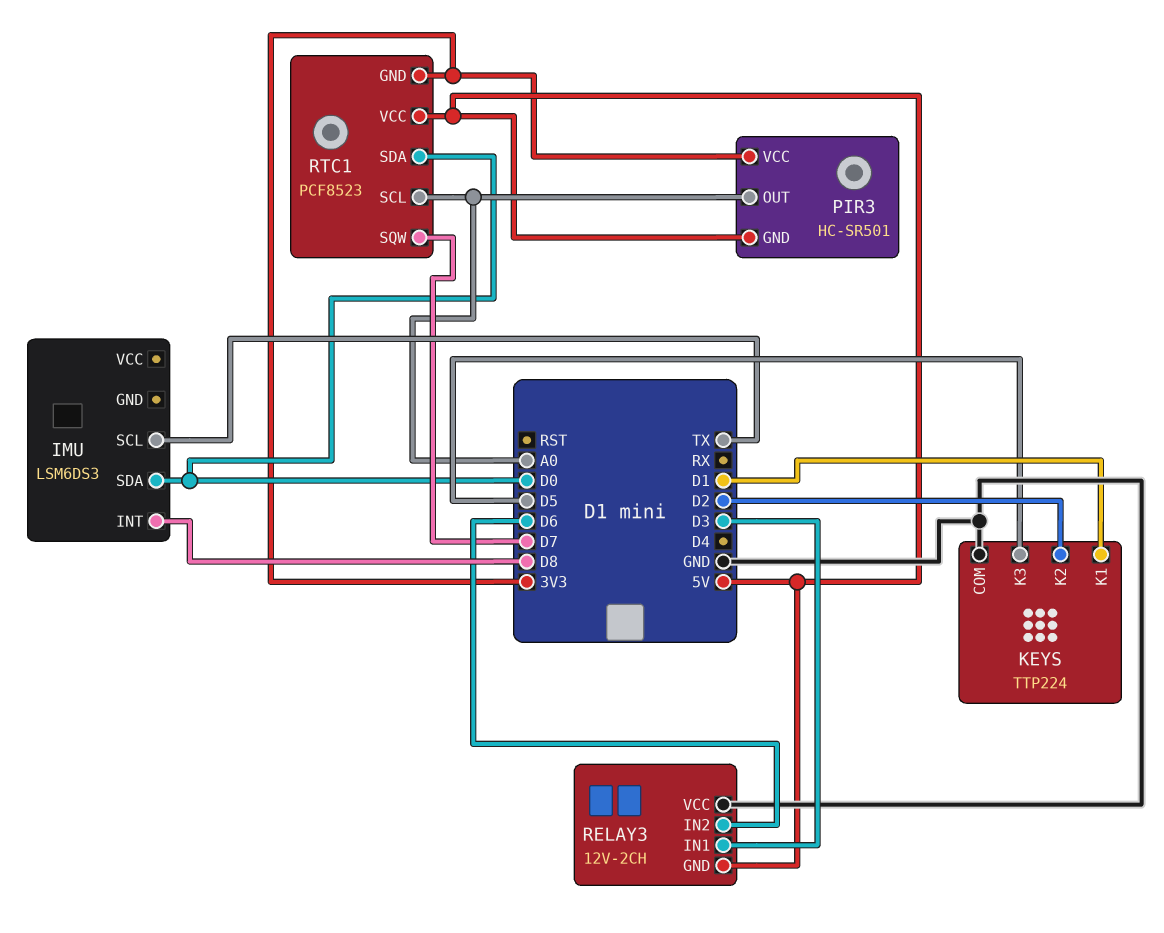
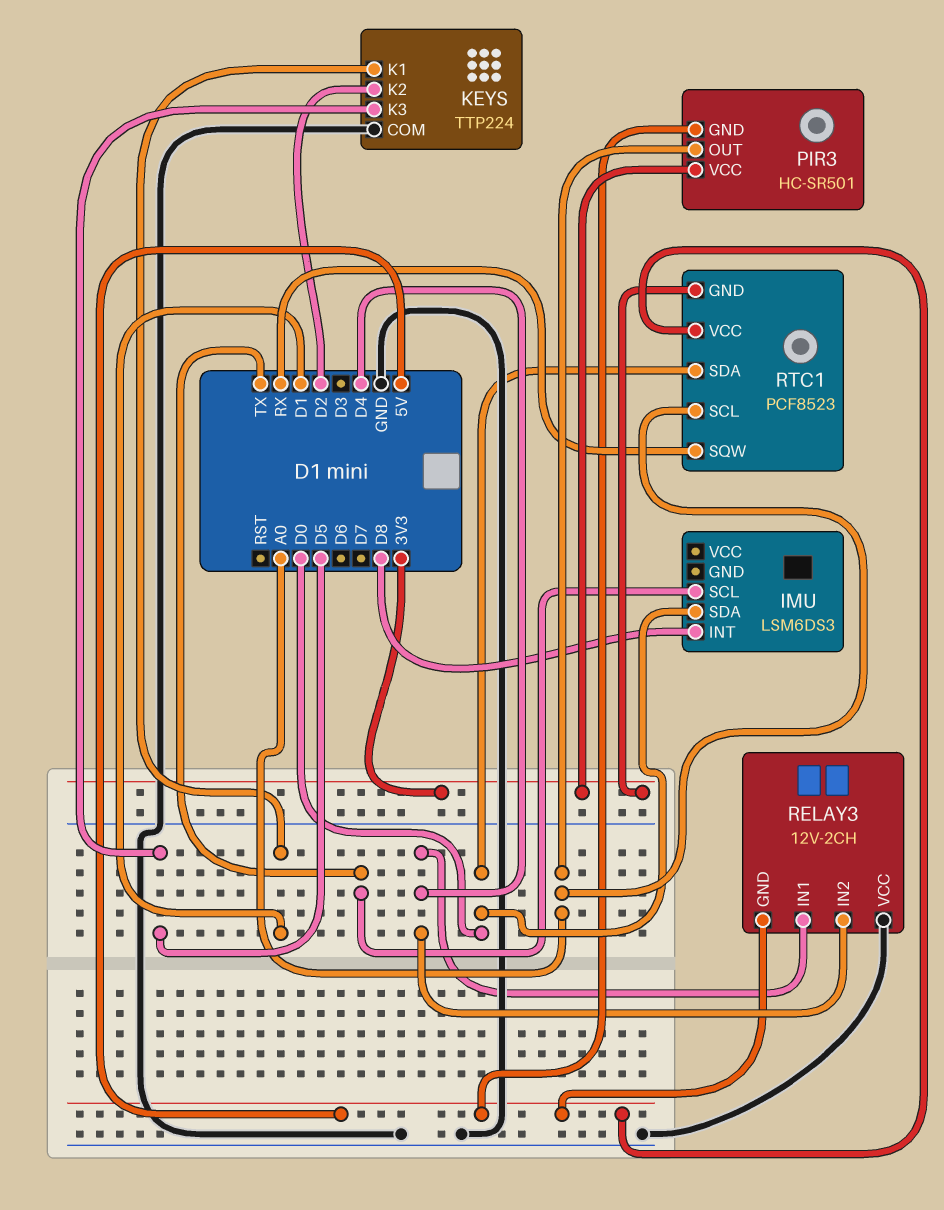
RELAY3 pin IN1: D3 -> D4
RELAY3 pin IN2: D6 -> D4
RTC1 pin SQW: D7 -> RX

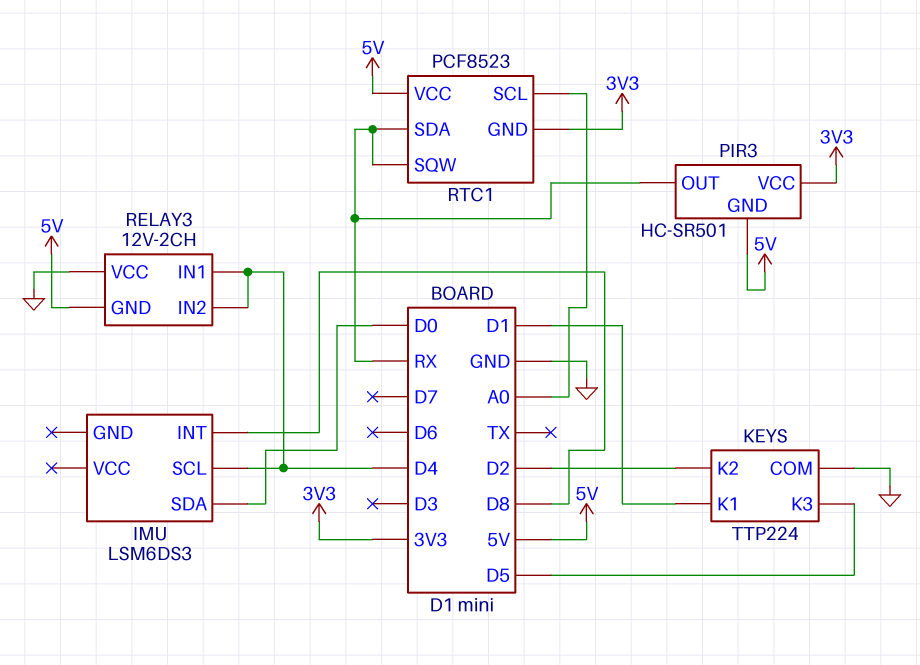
IMU pin SCL: TX -> D4
PIR3 pin OUT: A0 -> RX
RTC1 pin SDA: D0 -> RX

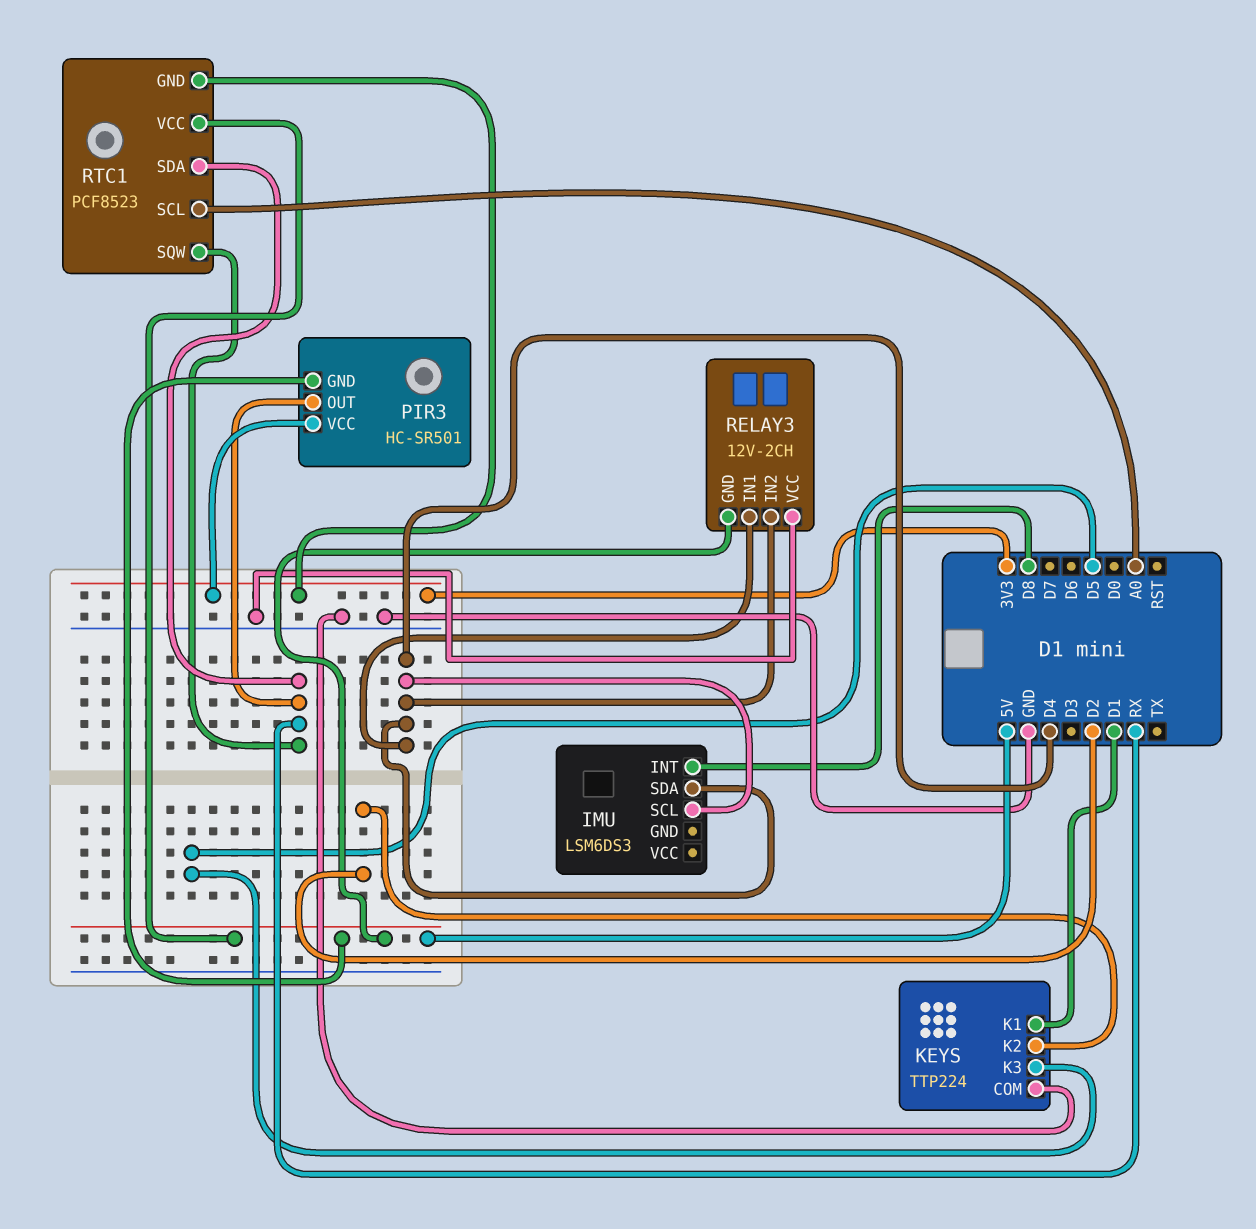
IMU pin SDA: D0 -> D4

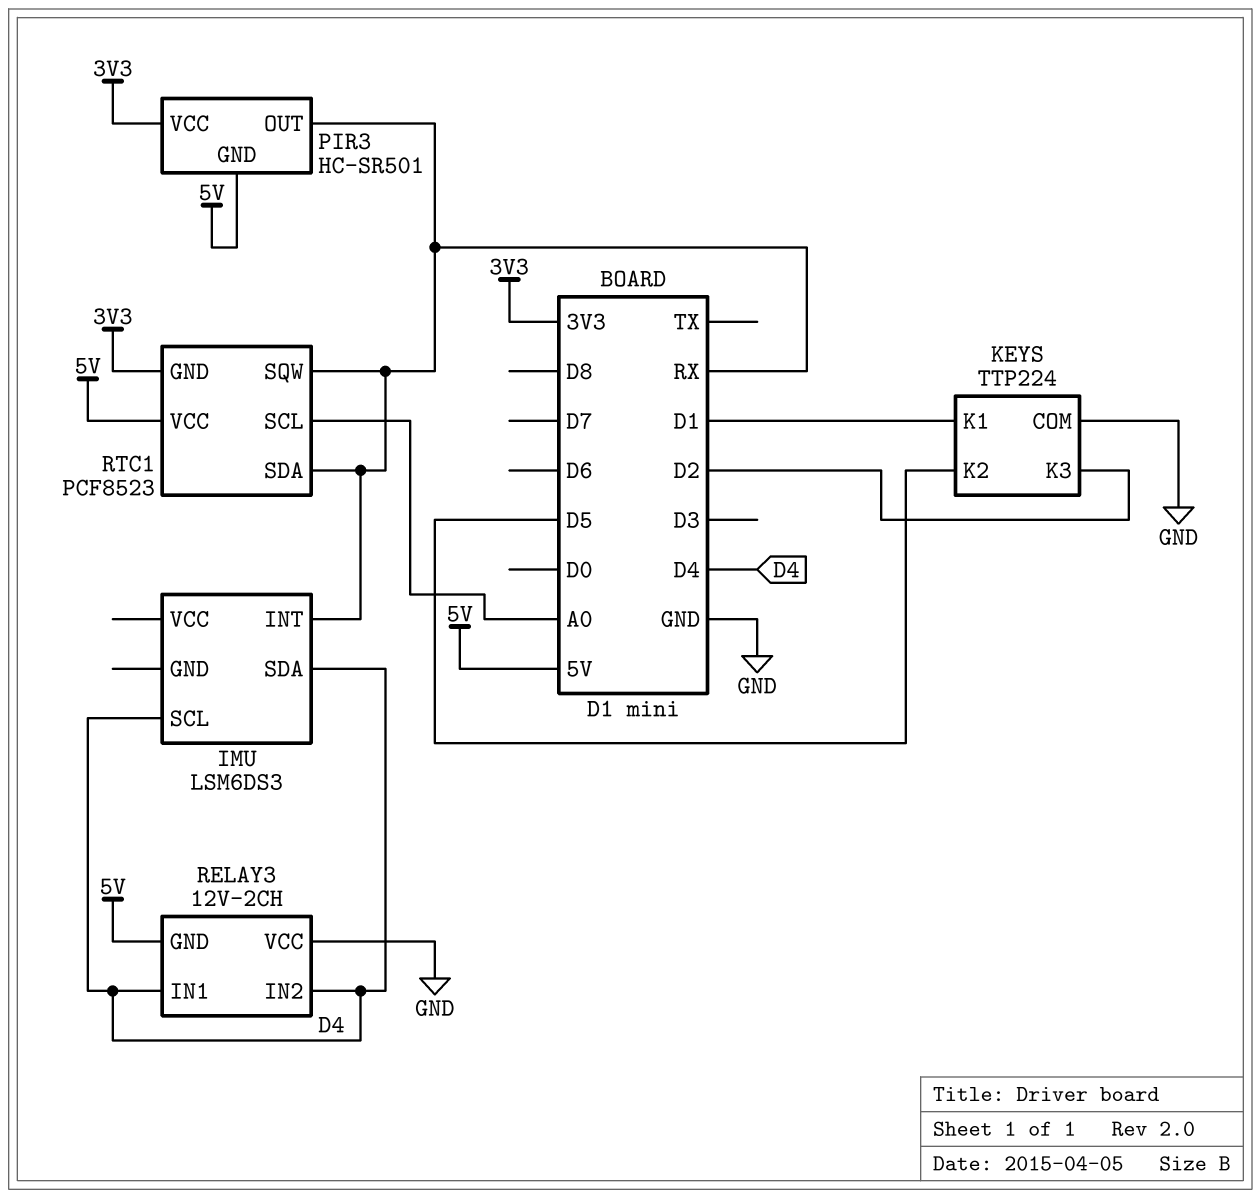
IMU pin INT: D8 -> RX
KEYS pin K2: D2 -> D5
KEYS pin K3: D5 -> D2

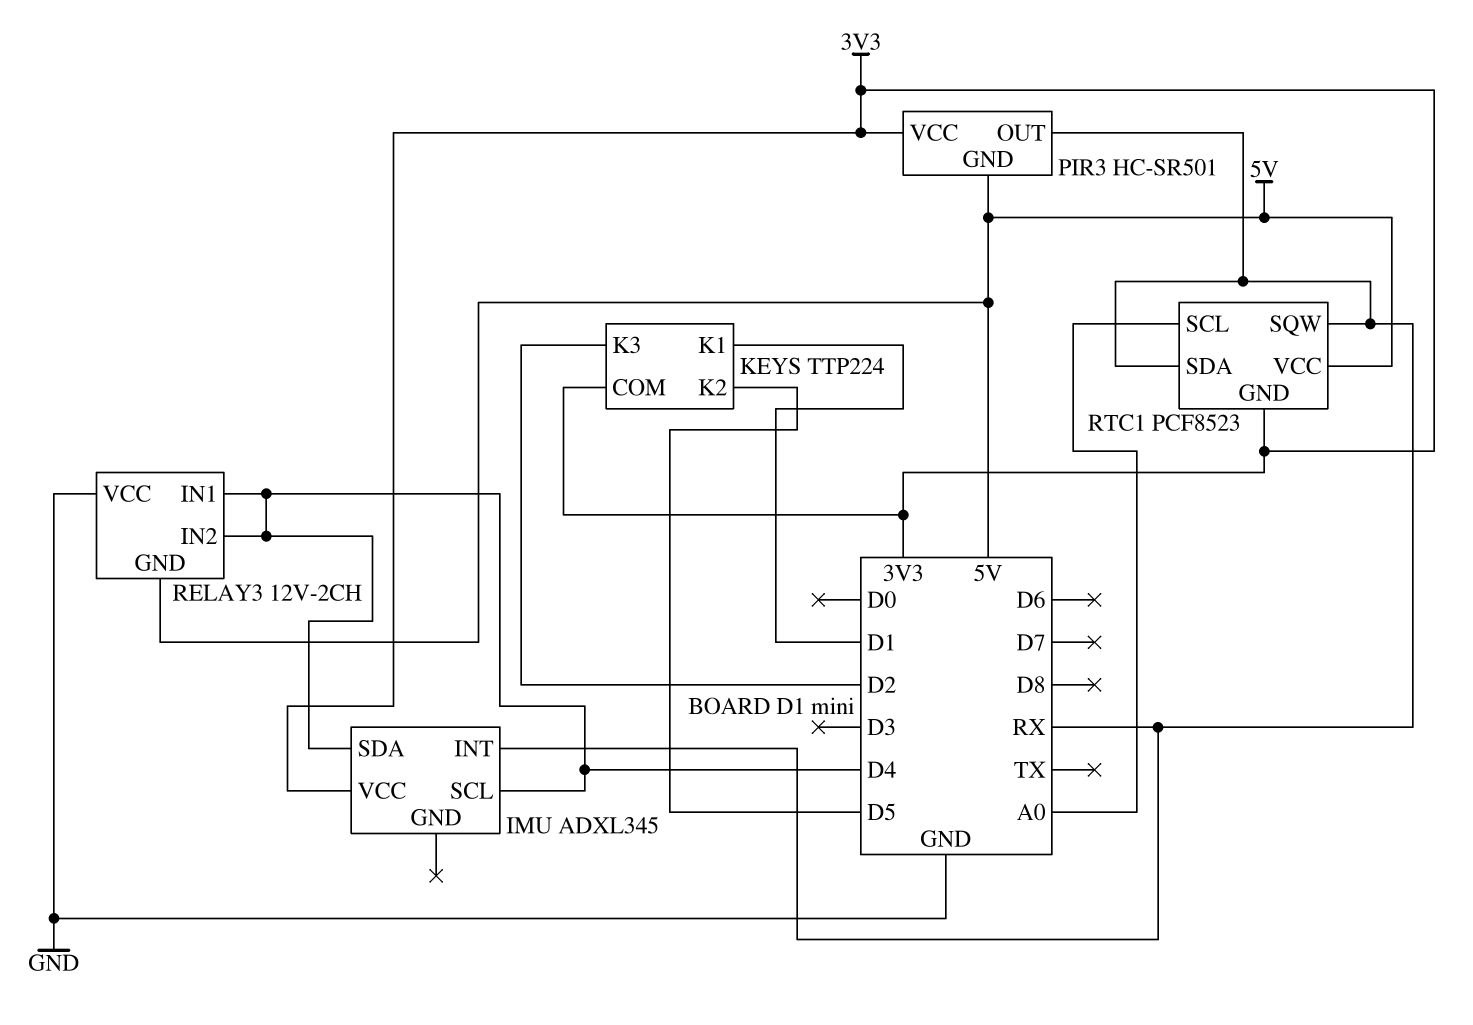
IMU: LSM6DS3 -> ADXL345
IMU pin VCC: none -> 3V3
KEYS pin COM: GND -> 3V3

